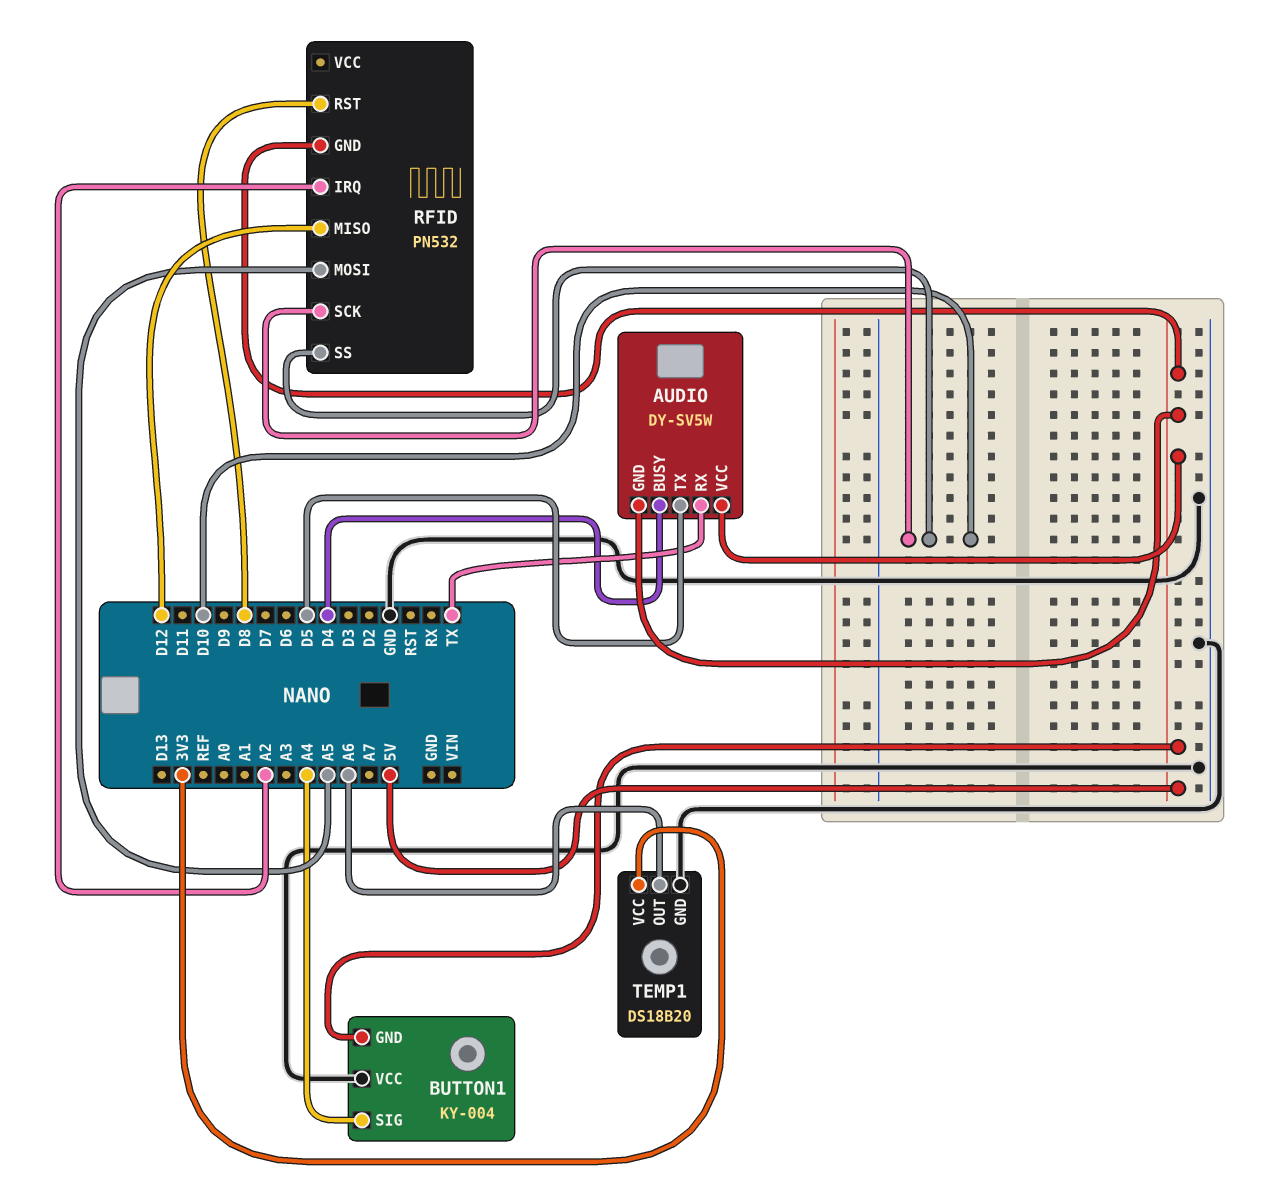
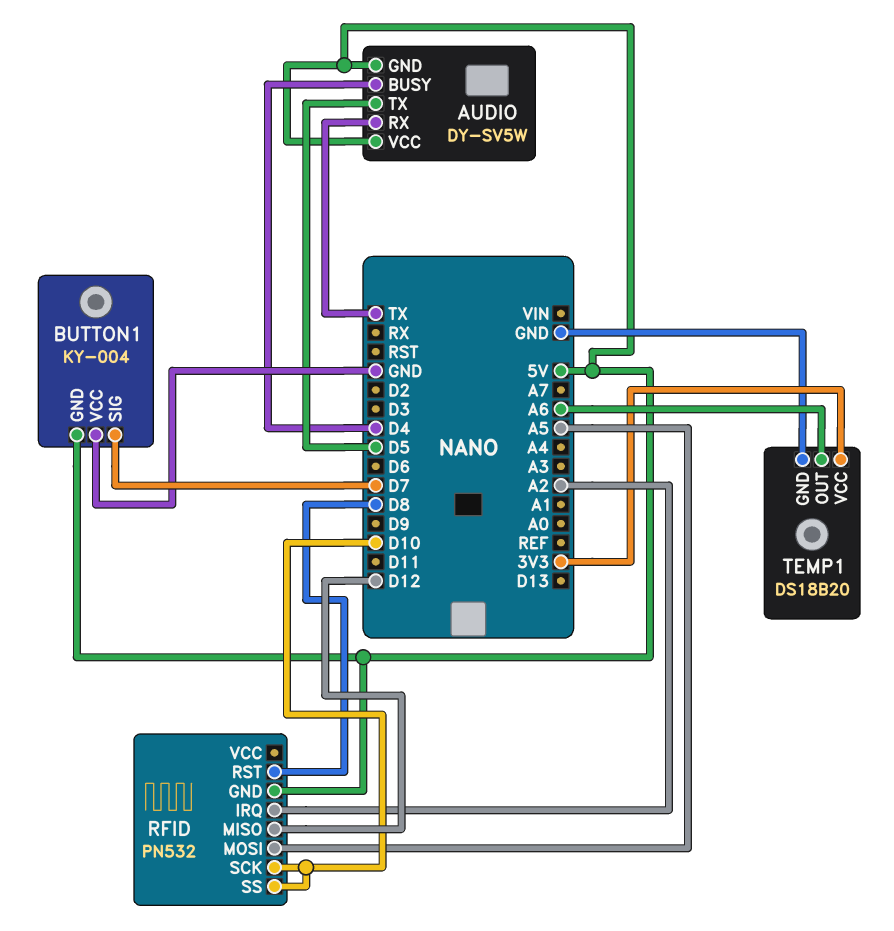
BUTTON1 pin SIG: A4 -> D7

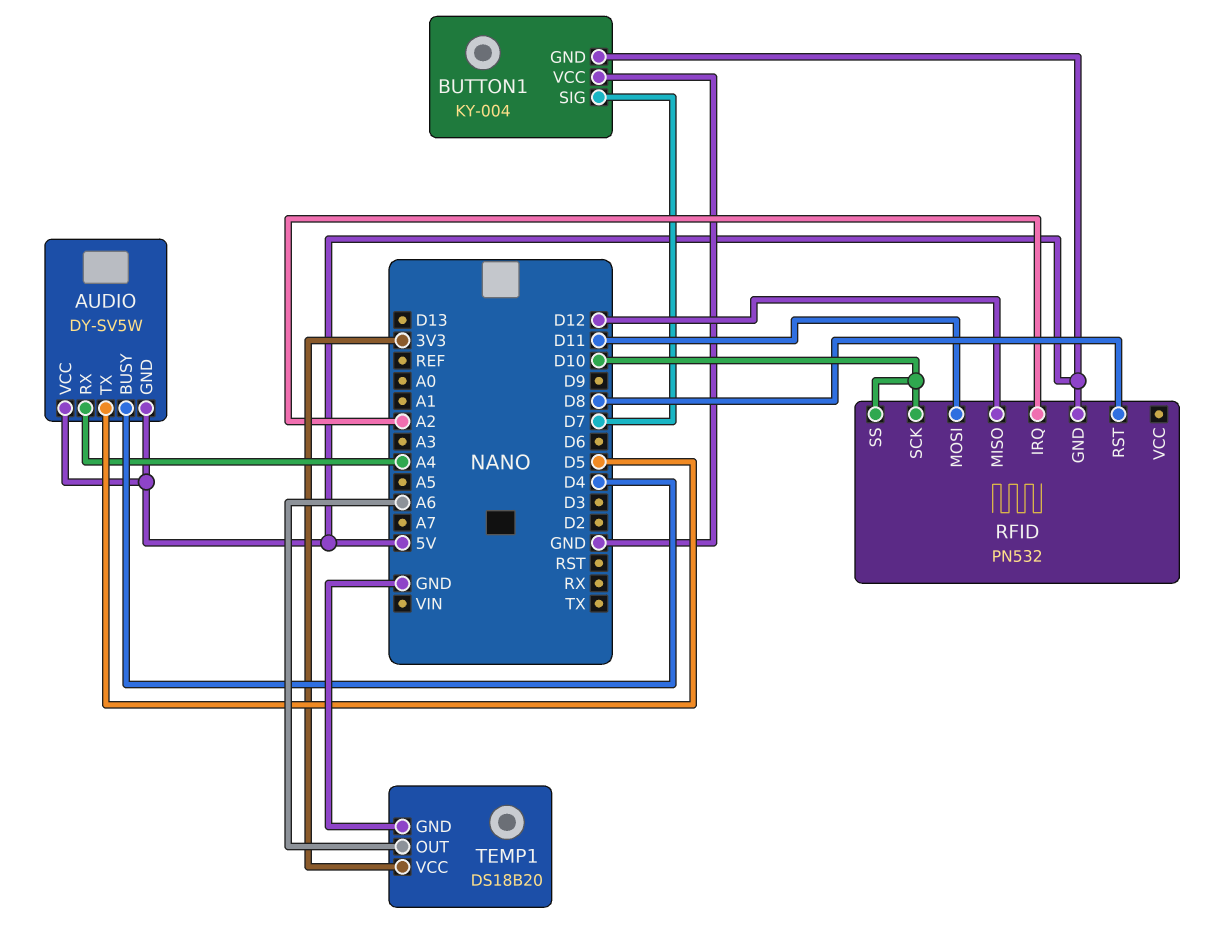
AUDIO pin RX: TX -> A4
RFID pin MOSI: A5 -> D11

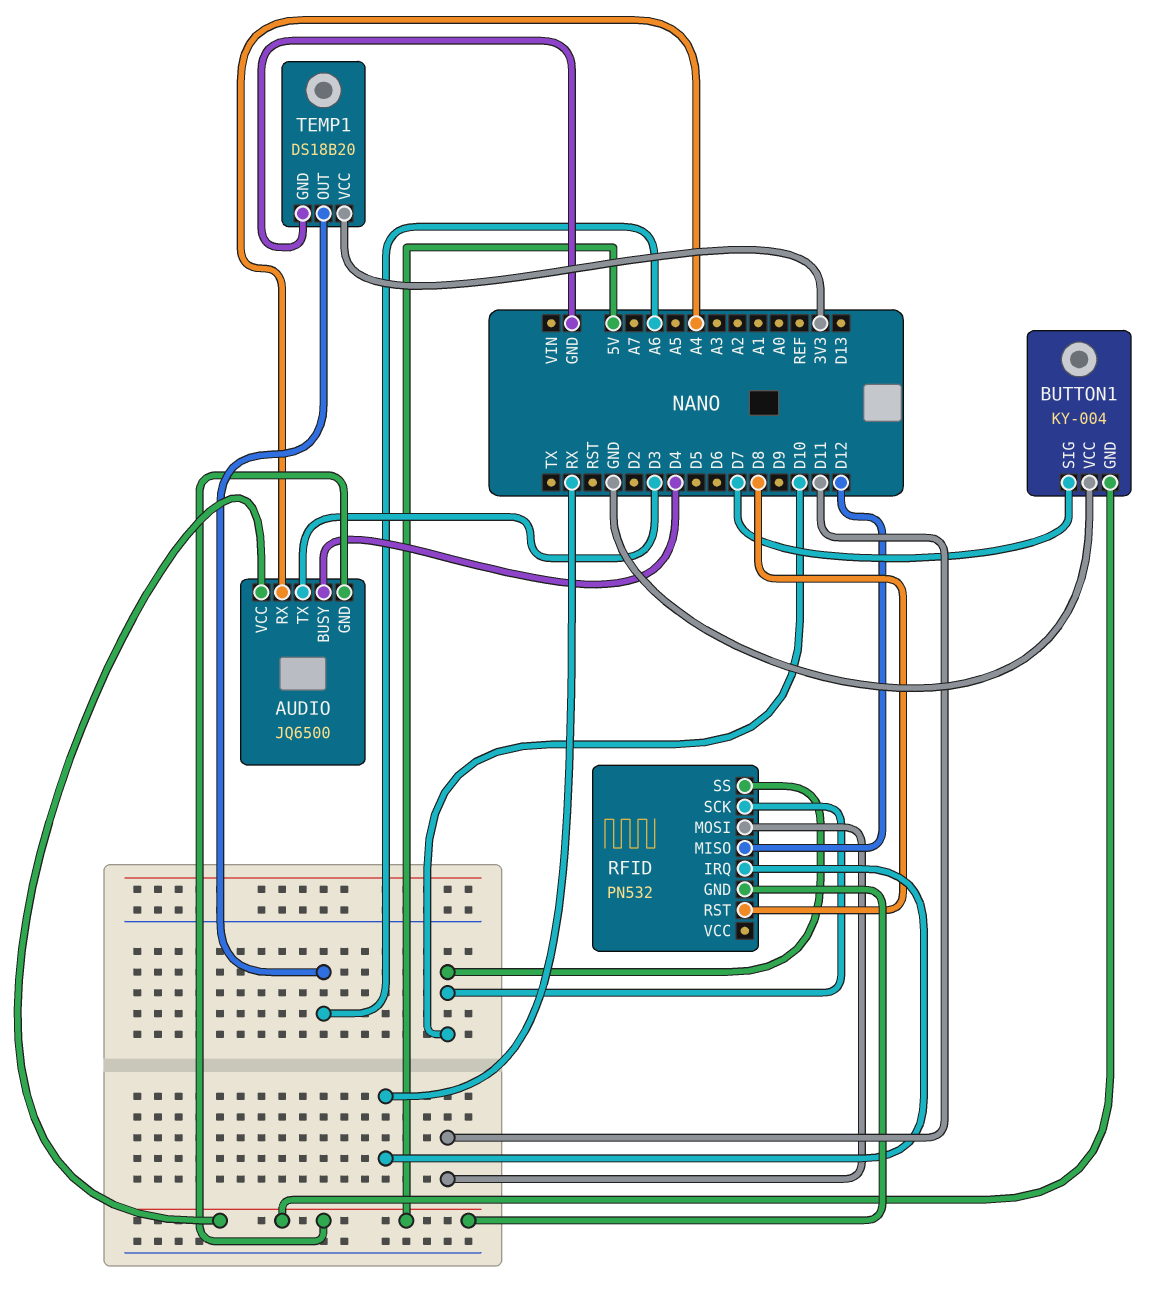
AUDIO: DY-SV5W -> JQ6500
AUDIO pin TX: D5 -> D3
RFID pin IRQ: A2 -> RX

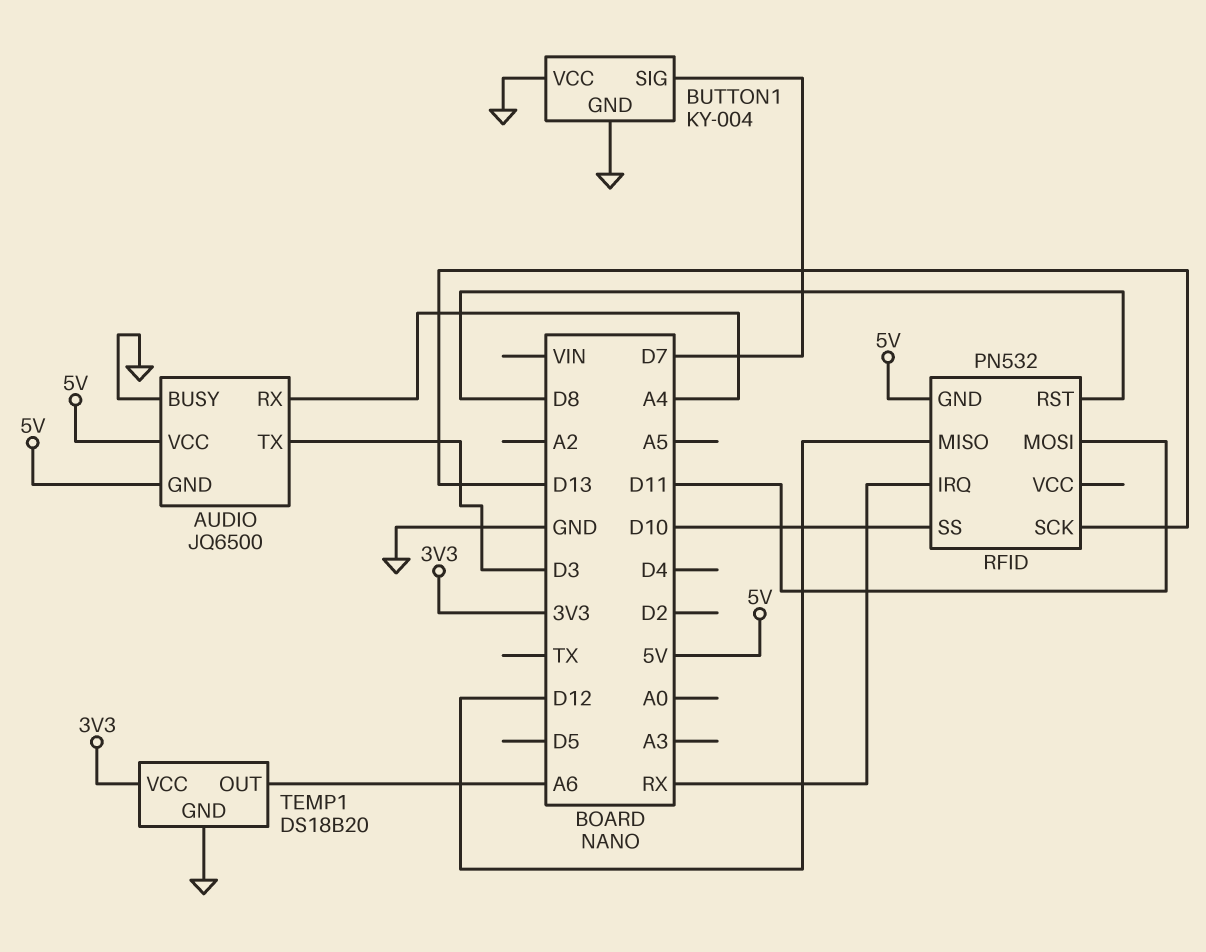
AUDIO pin BUSY: D4 -> GND
BUTTON1 pin GND: 5V -> GND
RFID pin SCK: D10 -> D13

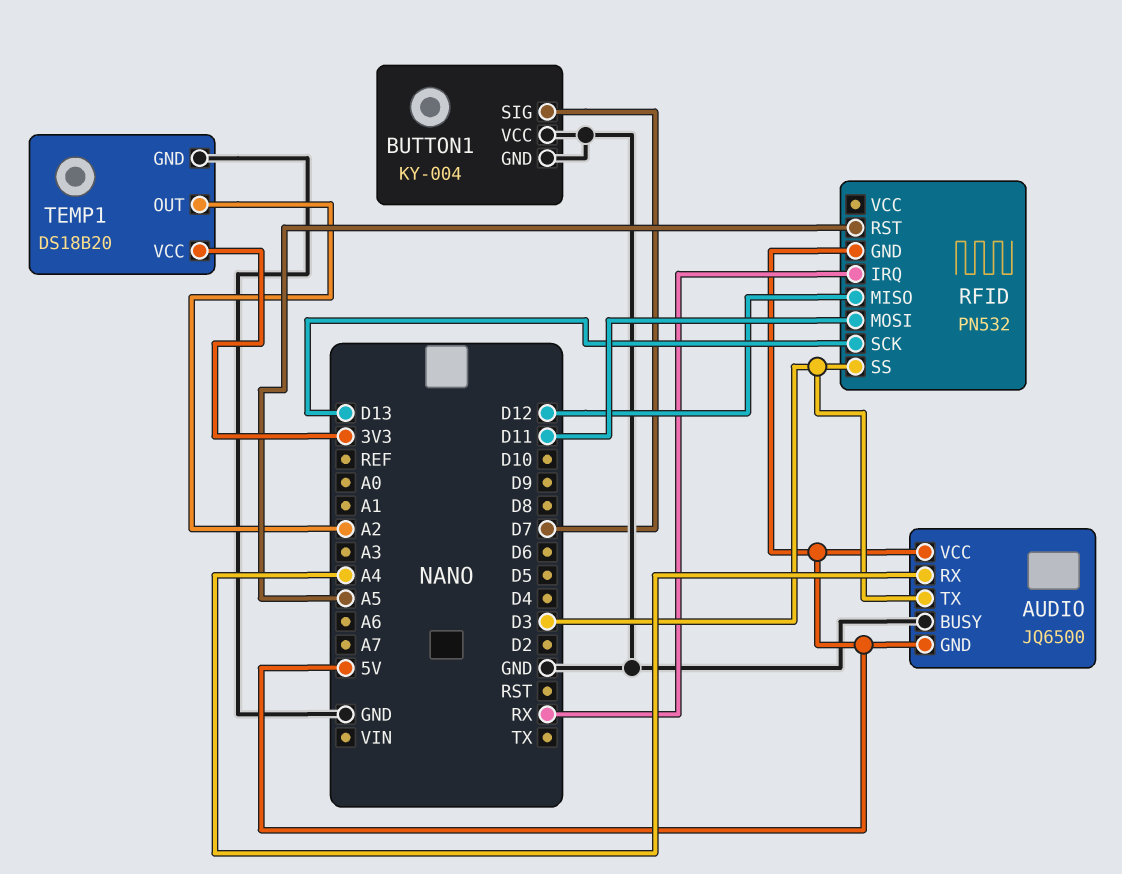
RFID pin RST: D8 -> A5
RFID pin SS: D10 -> D3
TEMP1 pin OUT: A6 -> A2

